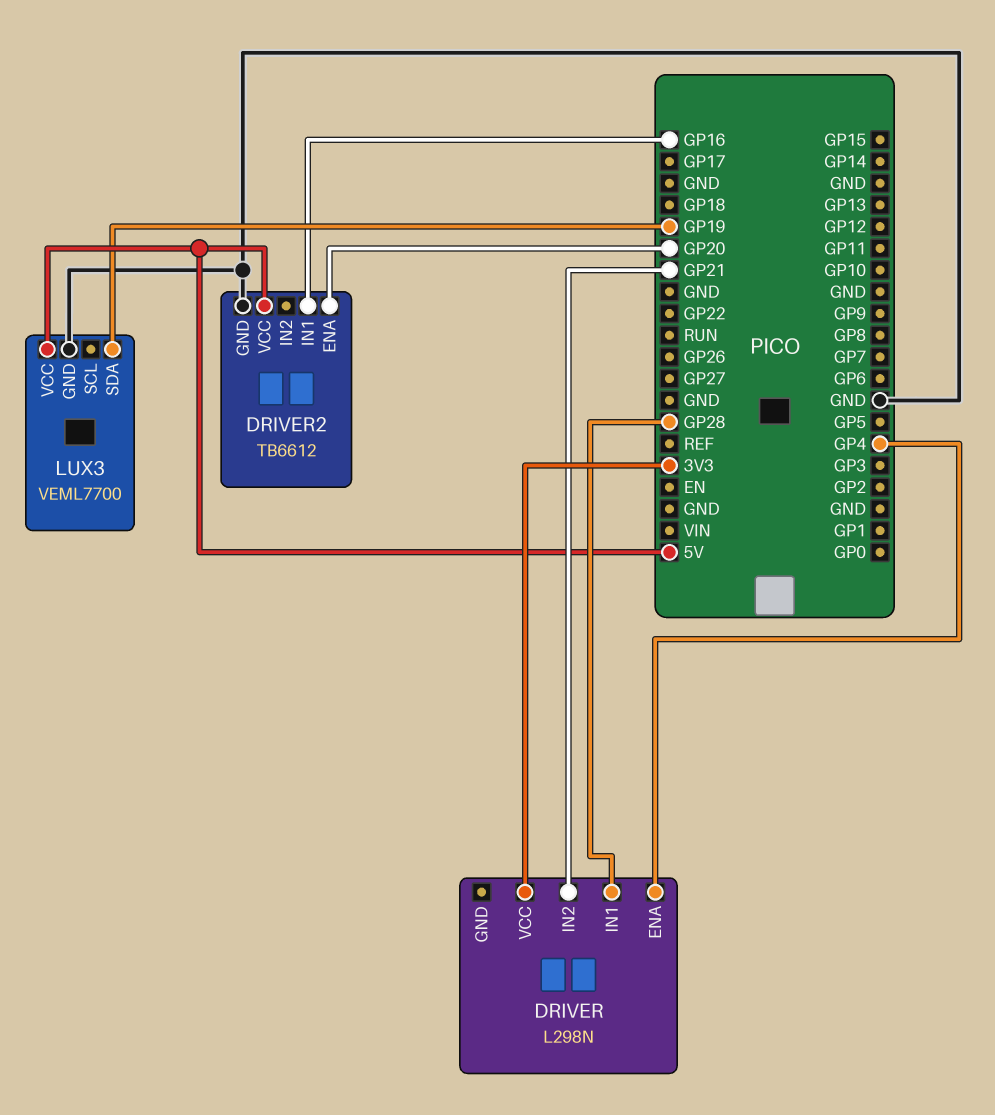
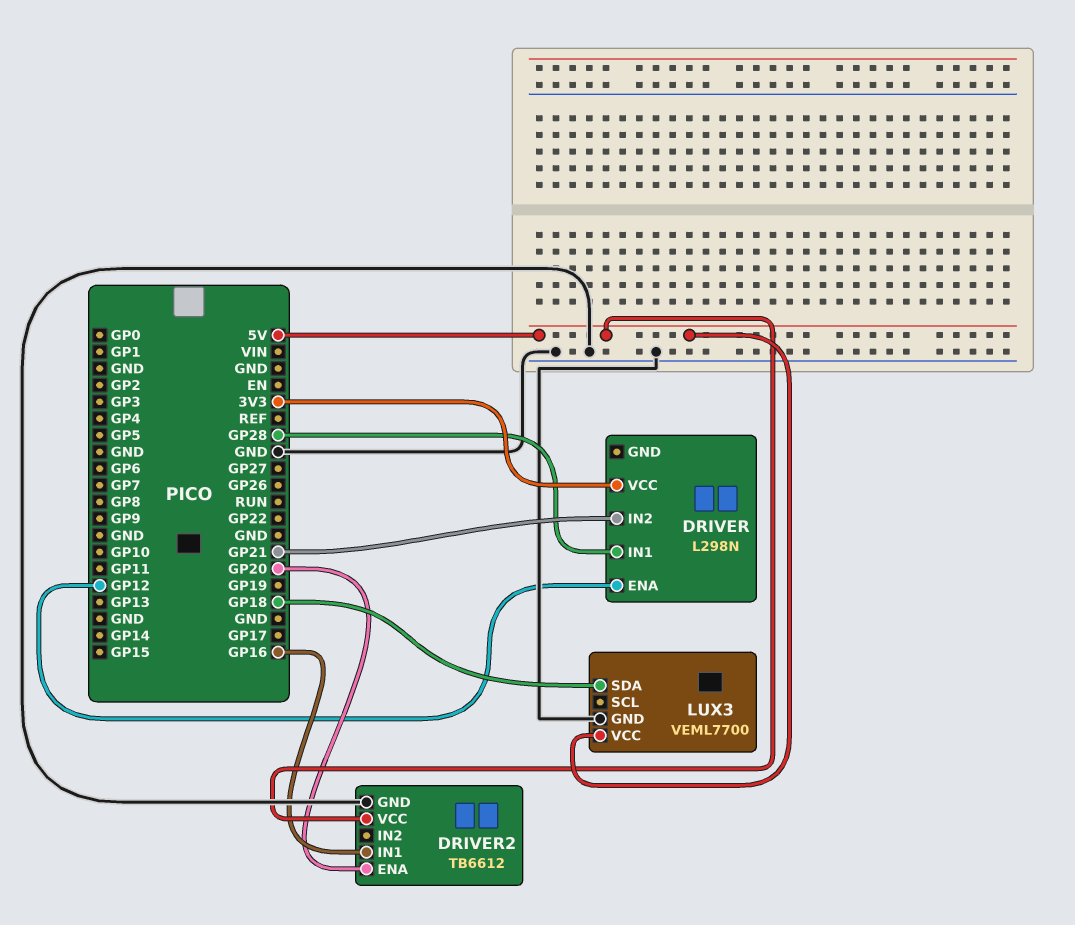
DRIVER pin ENA: GP4 -> GP12
LUX3 pin SDA: GP19 -> GP18

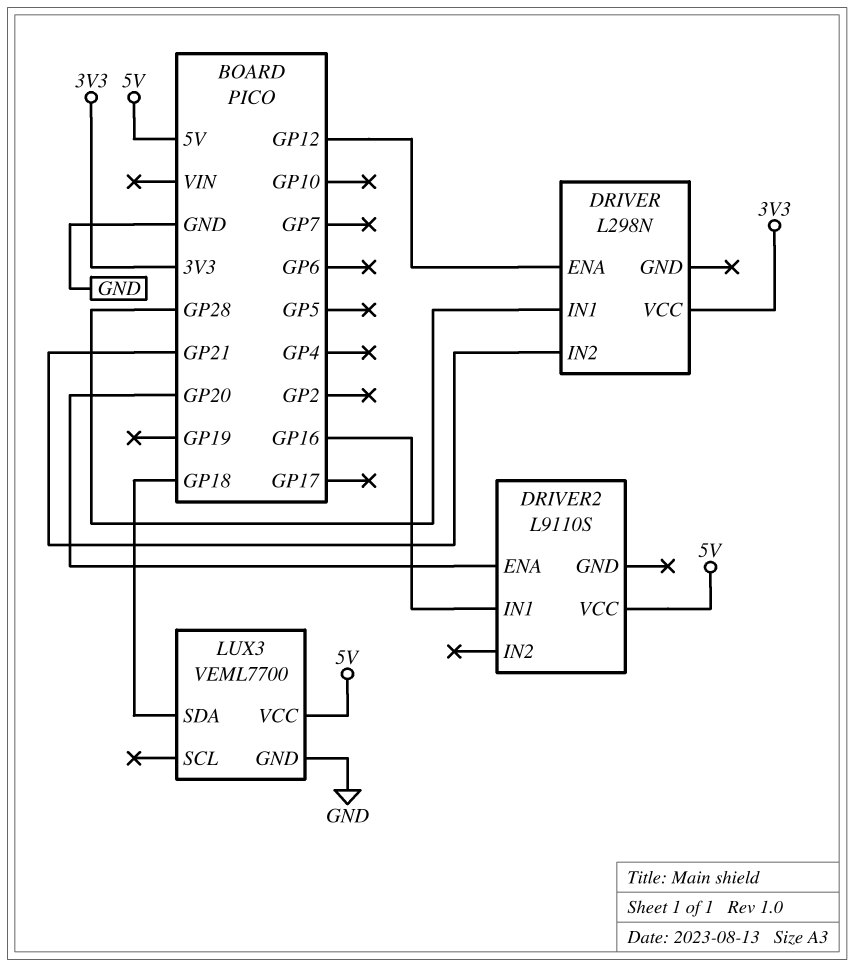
DRIVER2: TB6612 -> L9110S
DRIVER2 pin GND: GND -> none

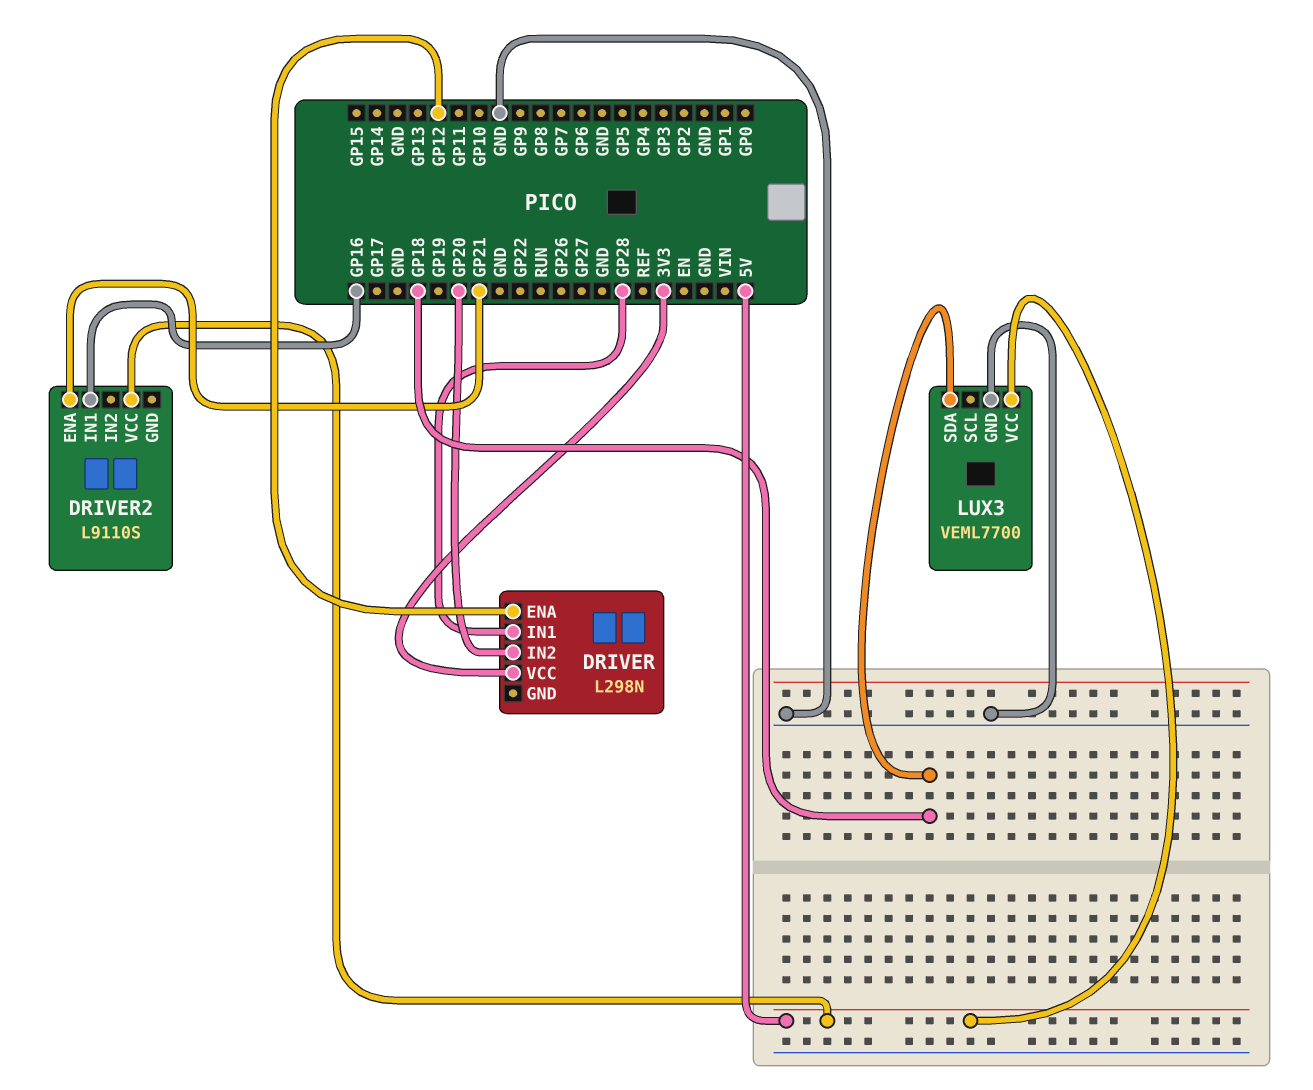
DRIVER pin IN2: GP21 -> GP20
DRIVER2 pin ENA: GP20 -> GP21

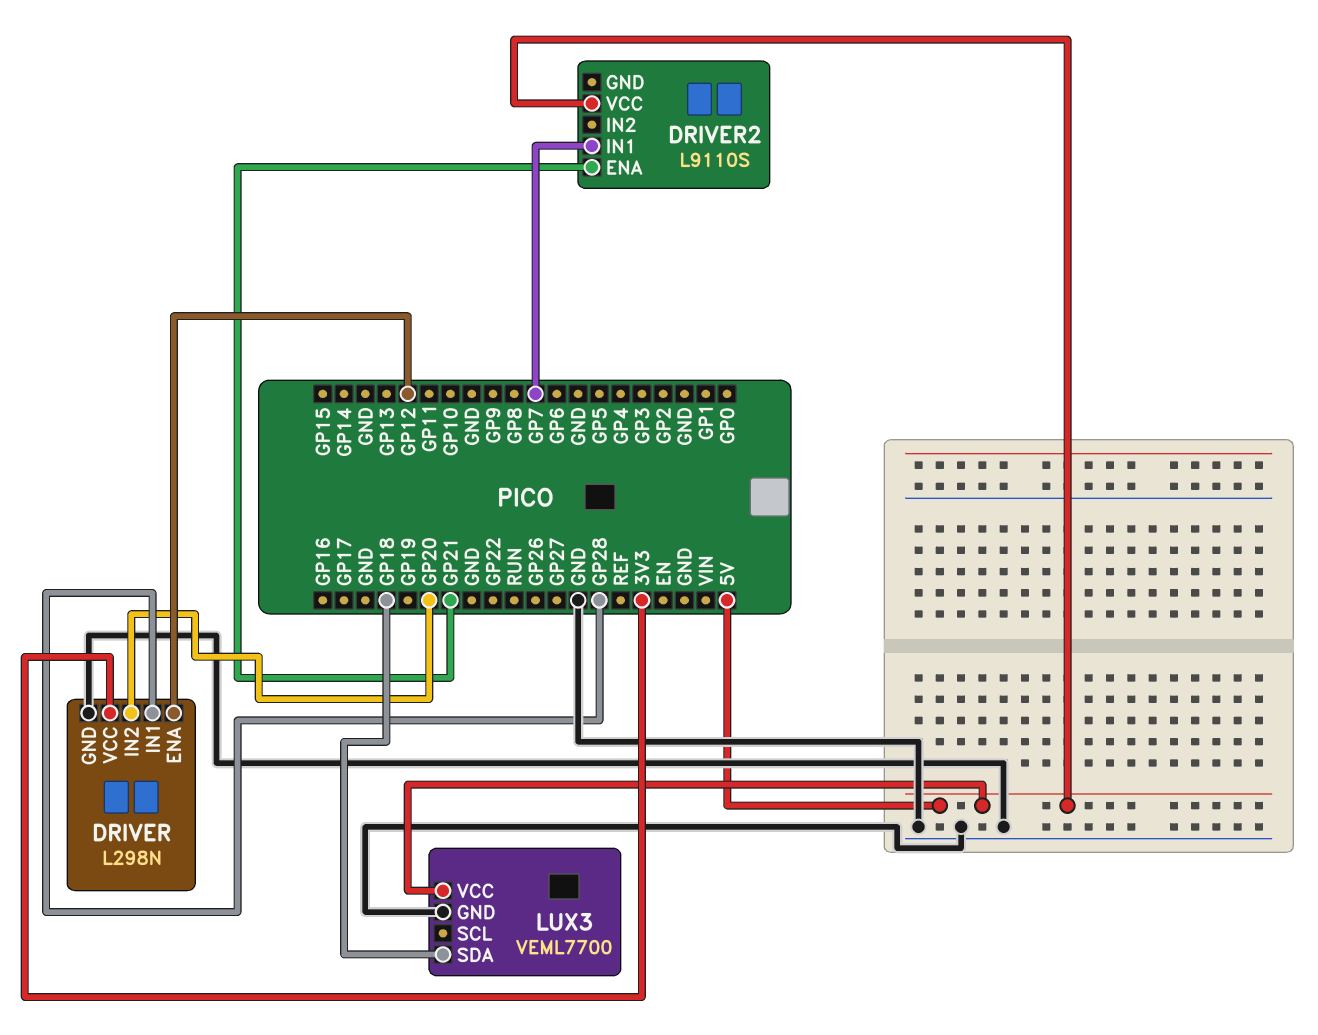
DRIVER pin GND: none -> GND
DRIVER2 pin IN1: GP16 -> GP7

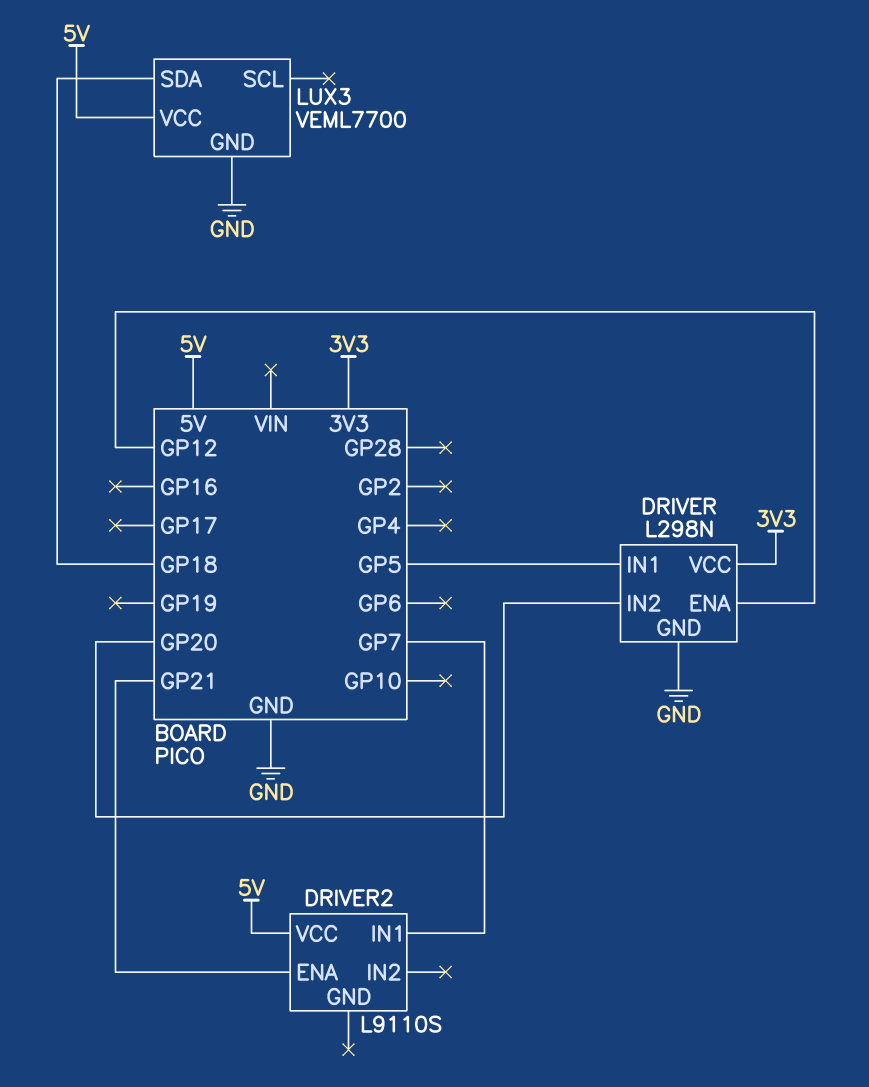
DRIVER pin IN1: GP28 -> GP5

